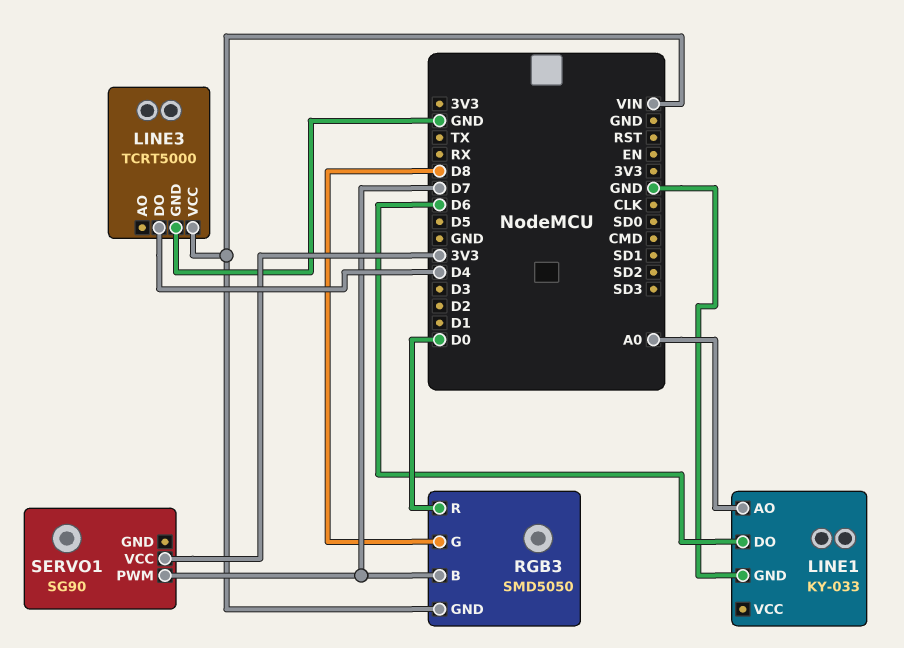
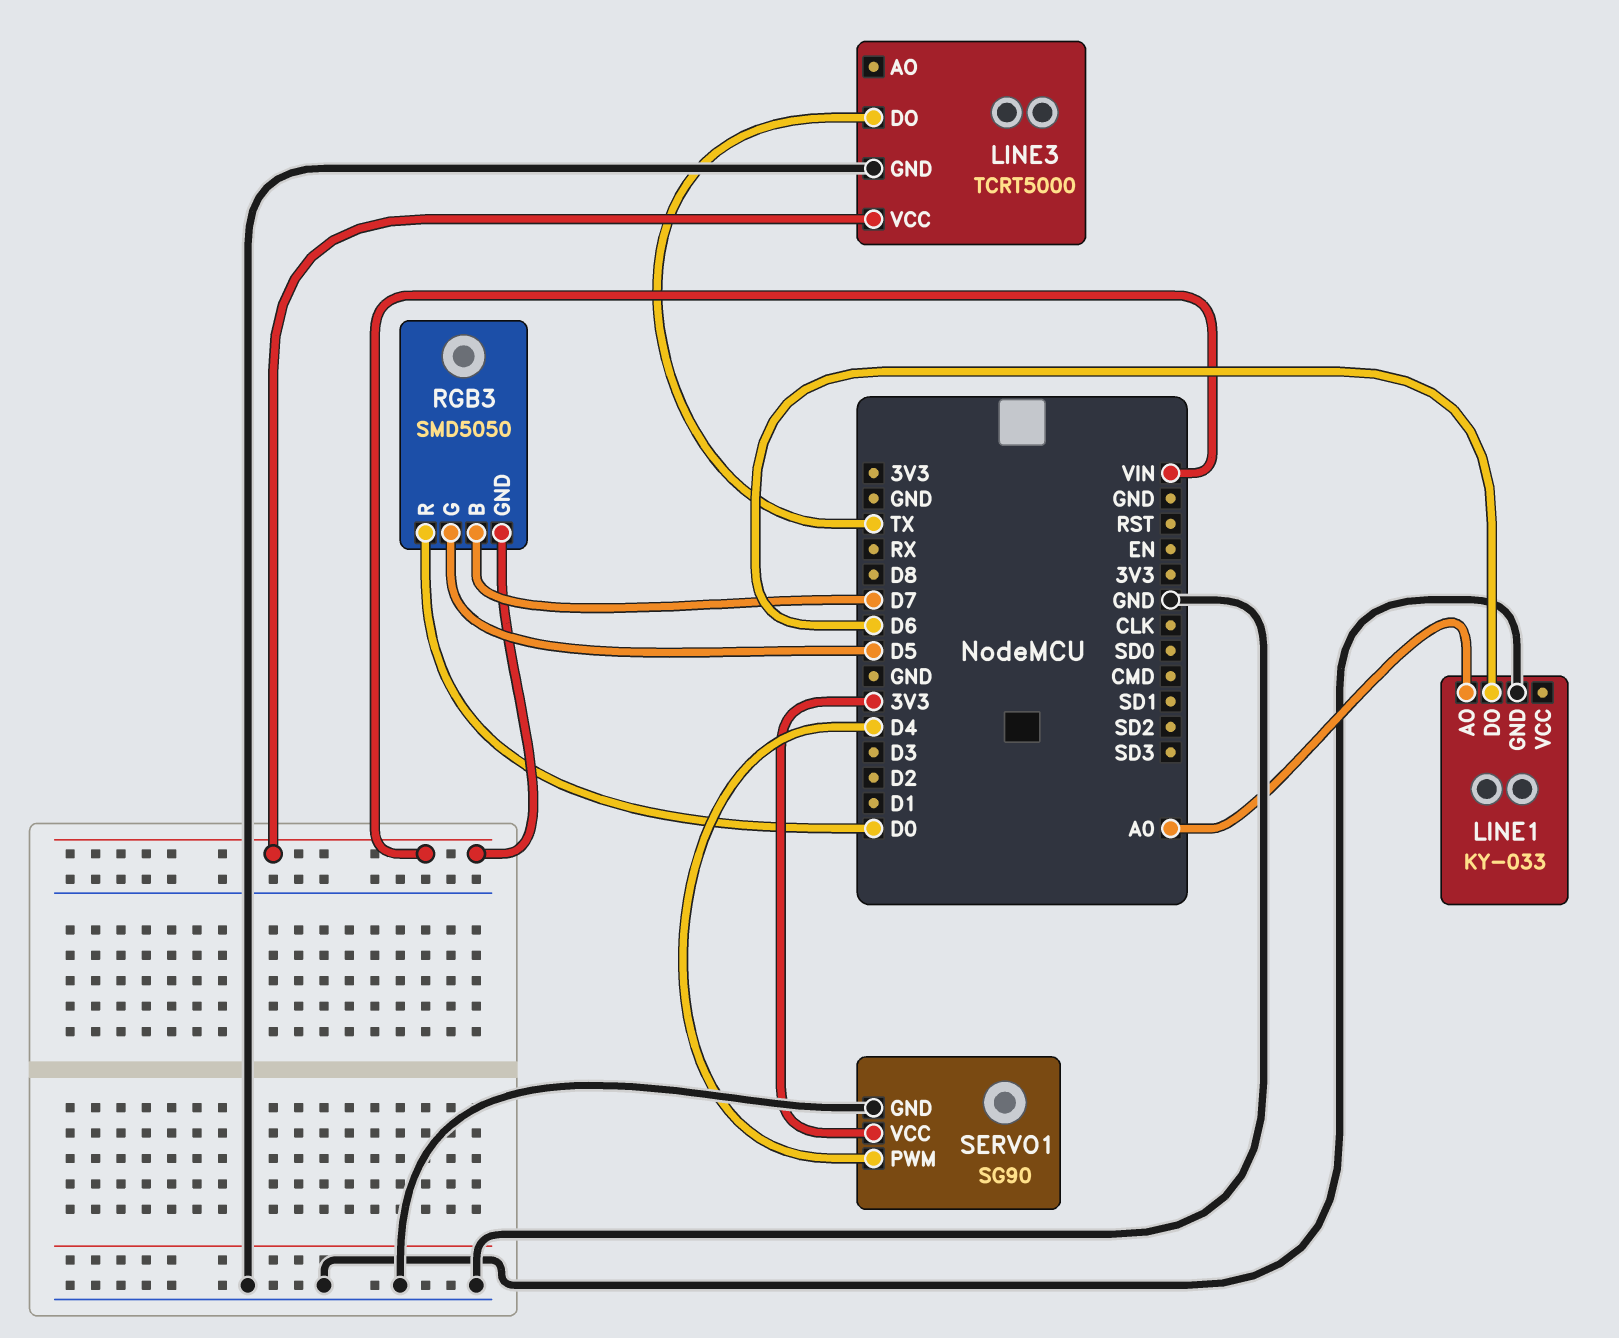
LINE3 pin DO: D4 -> TX
RGB3 pin G: D8 -> D5
SERVO1 pin GND: none -> GND
SERVO1 pin PWM: D7 -> D4

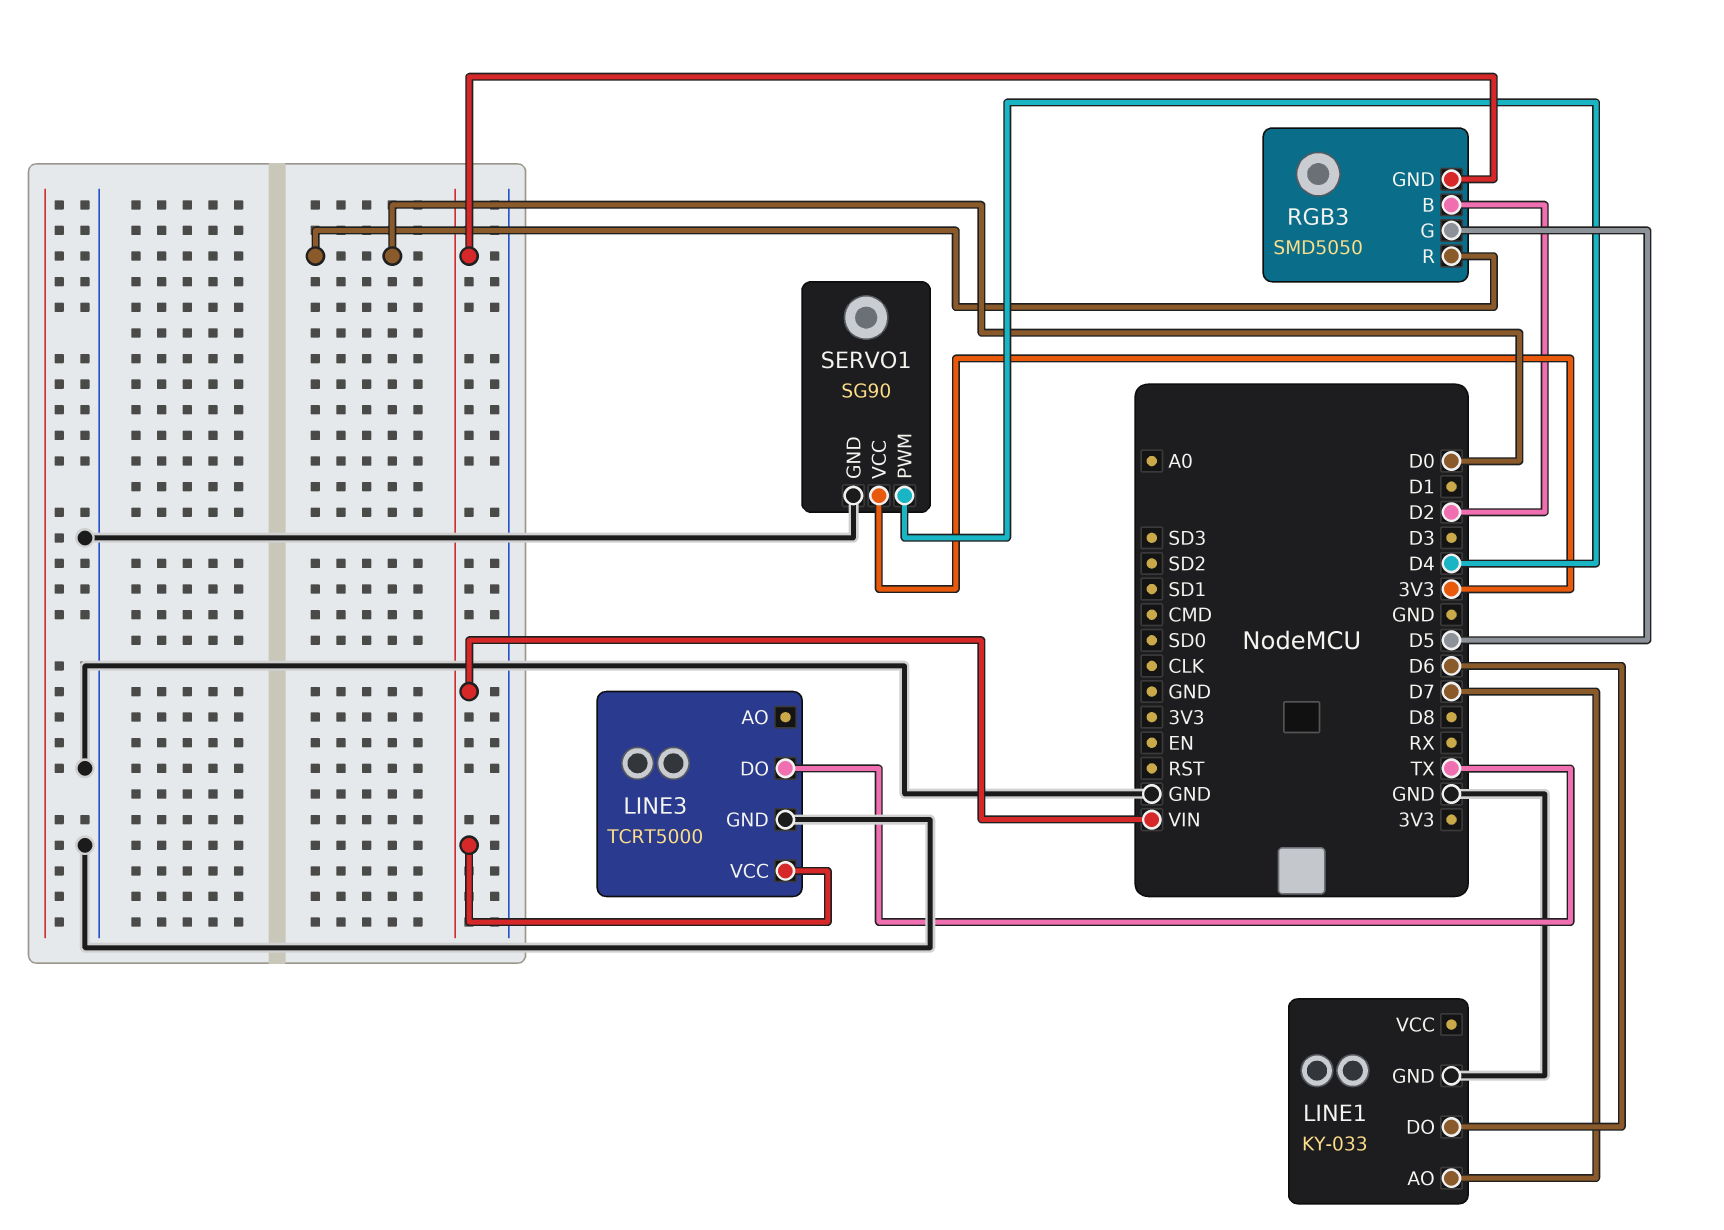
LINE1 pin AO: A0 -> D7
RGB3 pin B: D7 -> D2

